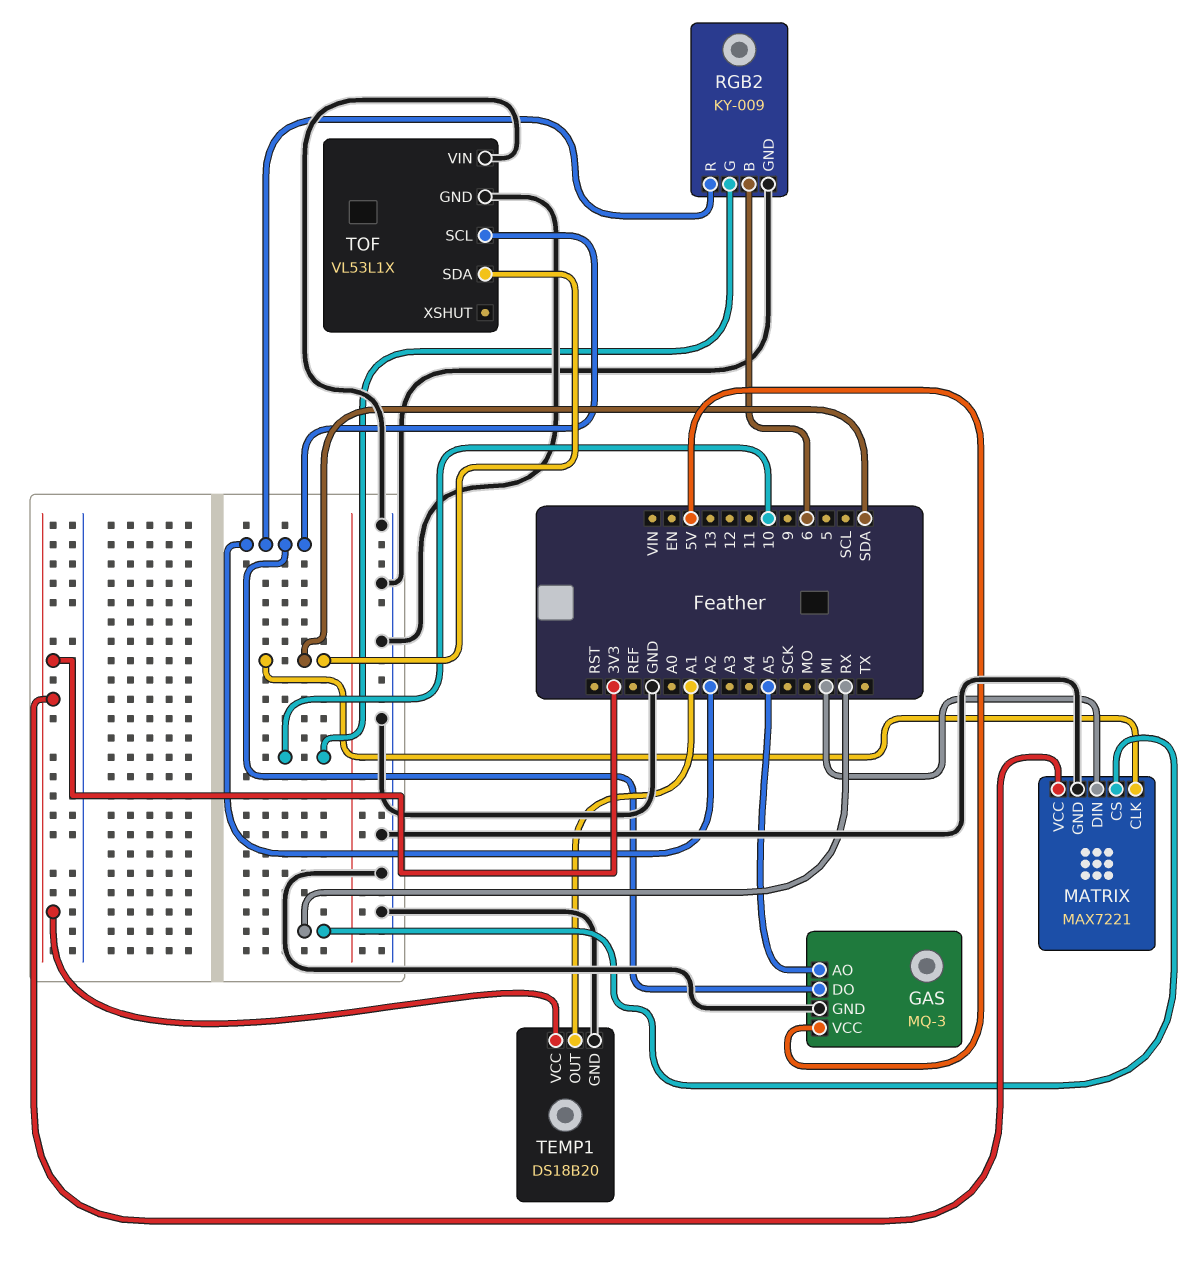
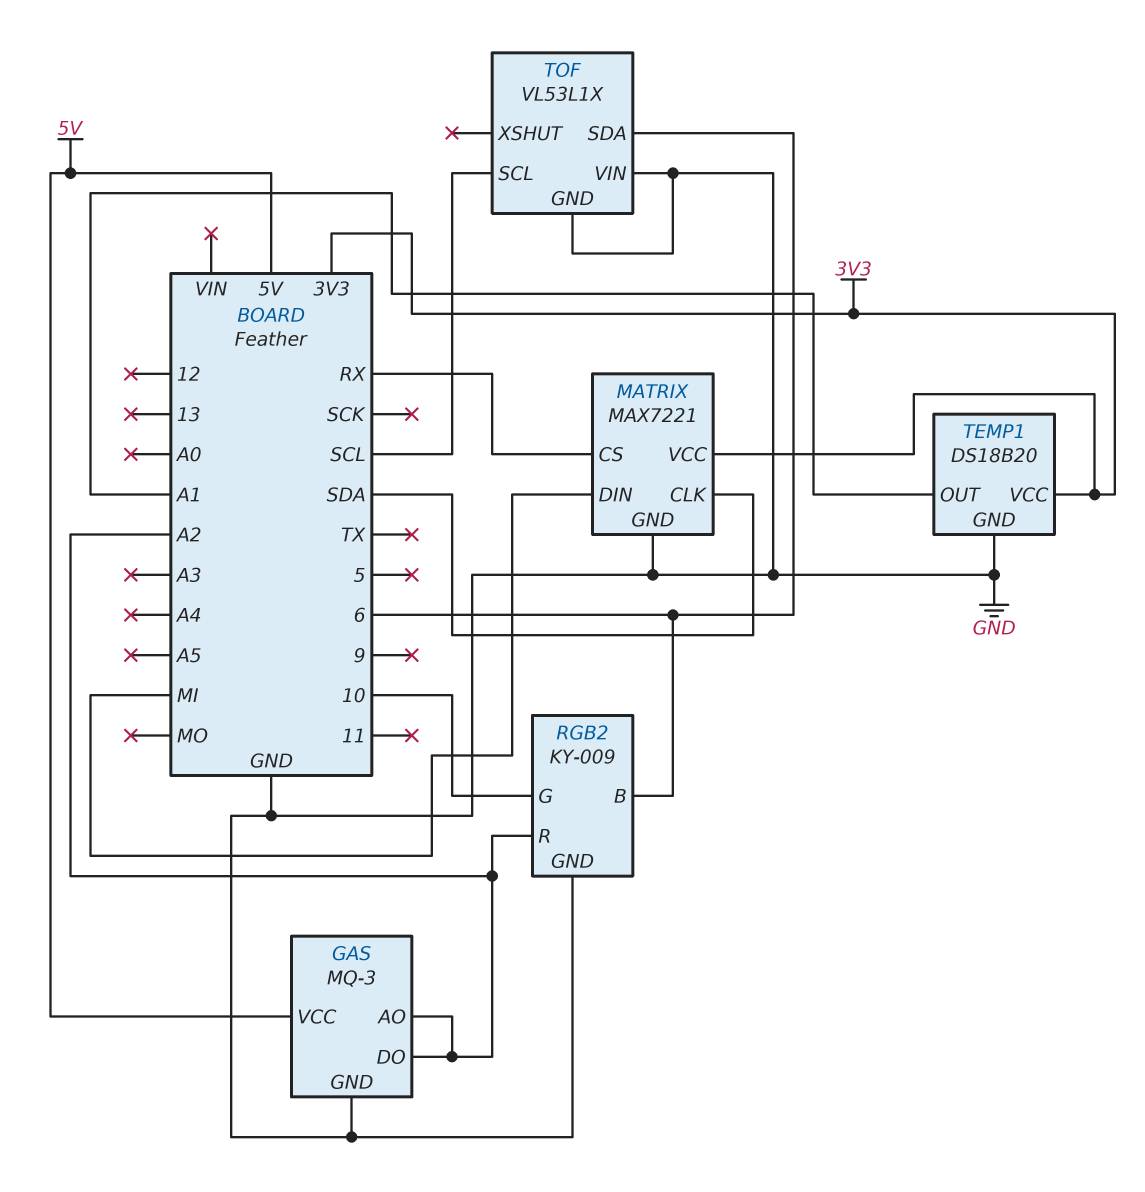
GAS pin AO: A5 -> A2
TOF pin SCL: A2 -> SCL
TOF pin SDA: SDA -> 6

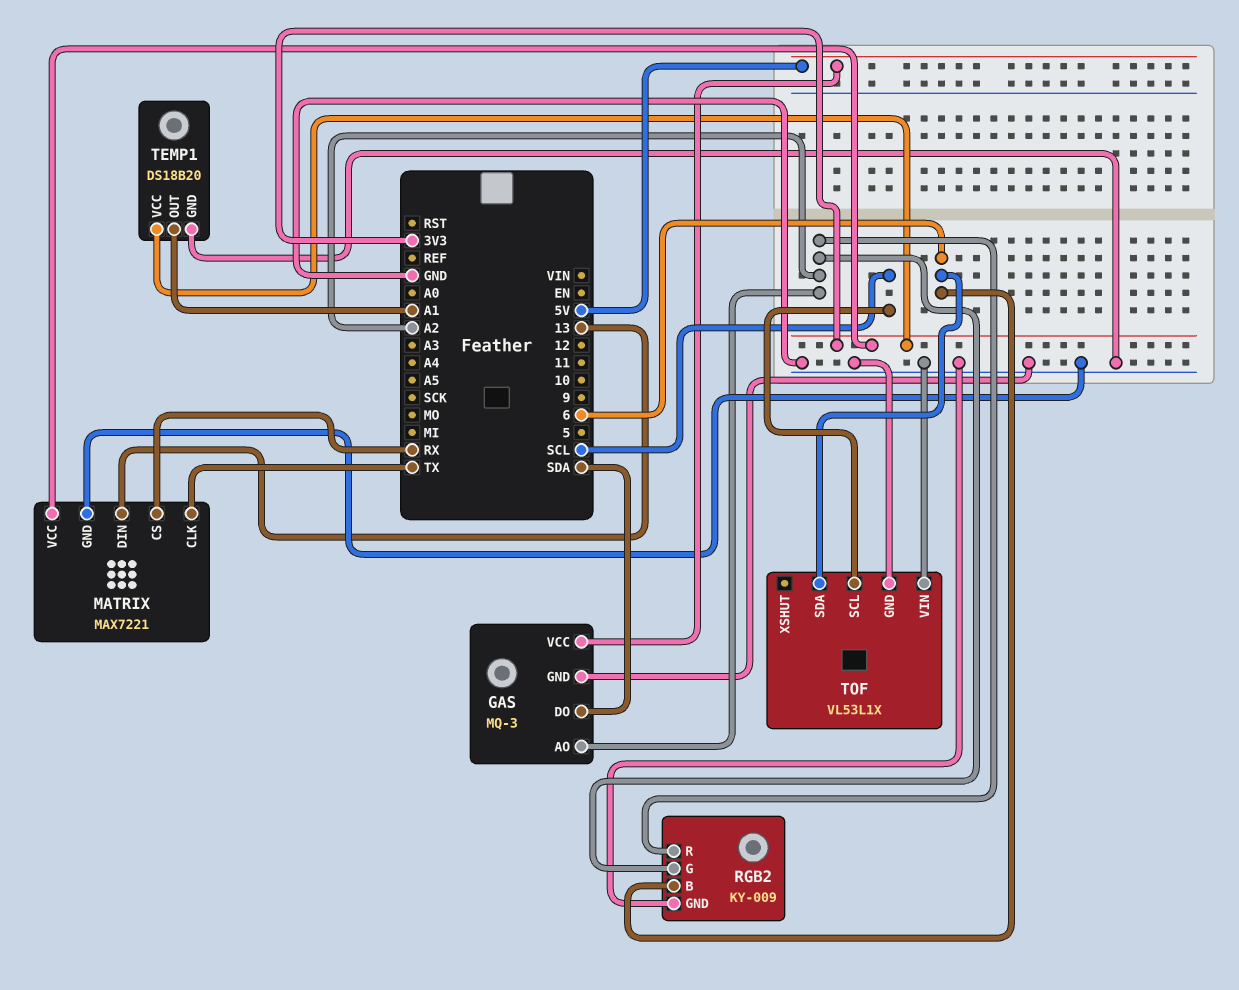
GAS pin DO: A2 -> SDA
MATRIX pin CLK: SDA -> TX
MATRIX pin DIN: MI -> 13
RGB2 pin G: 10 -> A2

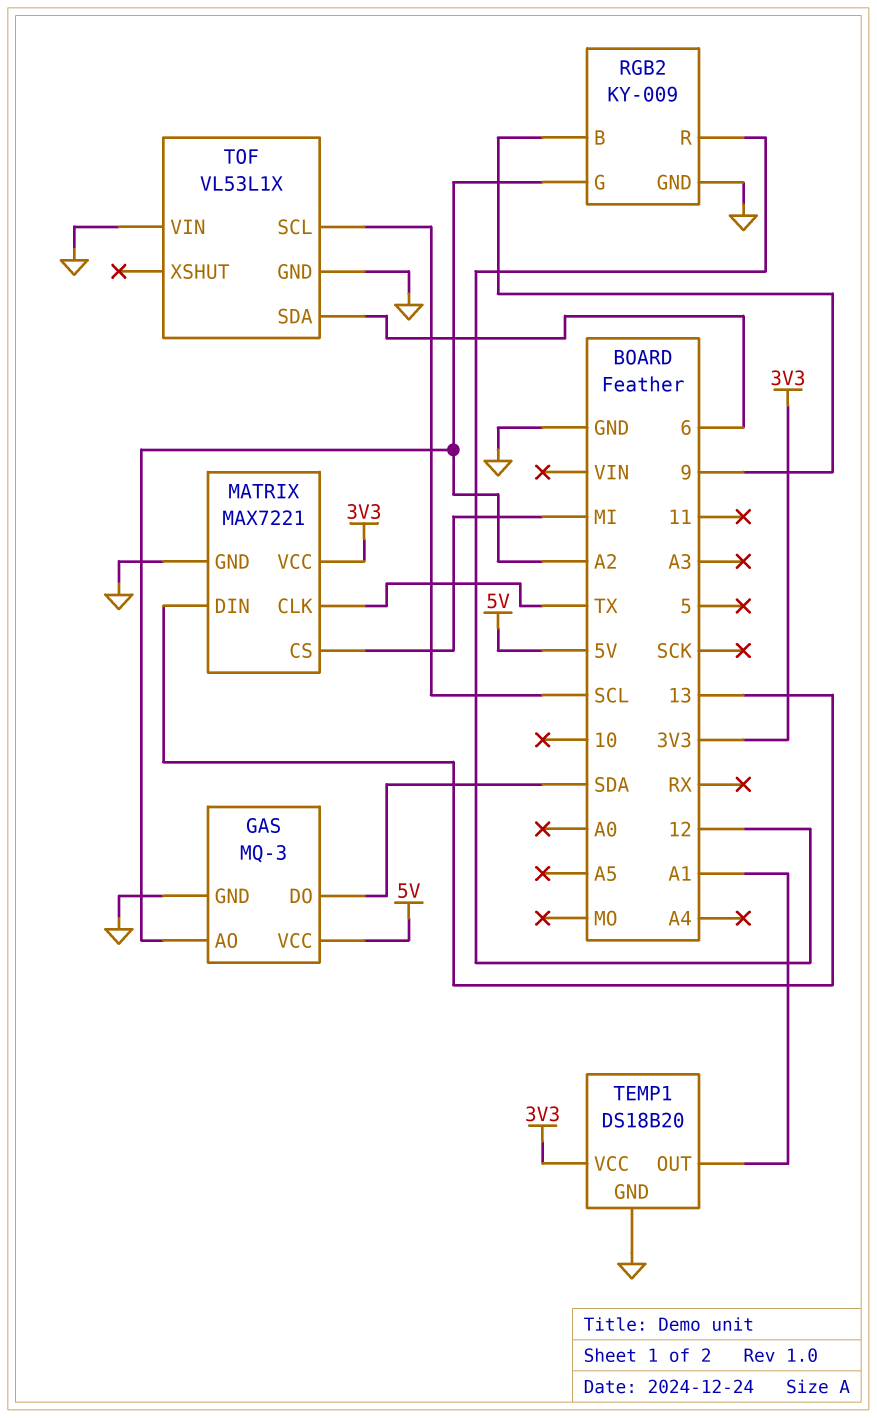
MATRIX pin CS: RX -> MI
RGB2 pin B: 6 -> 9
RGB2 pin R: A2 -> 12

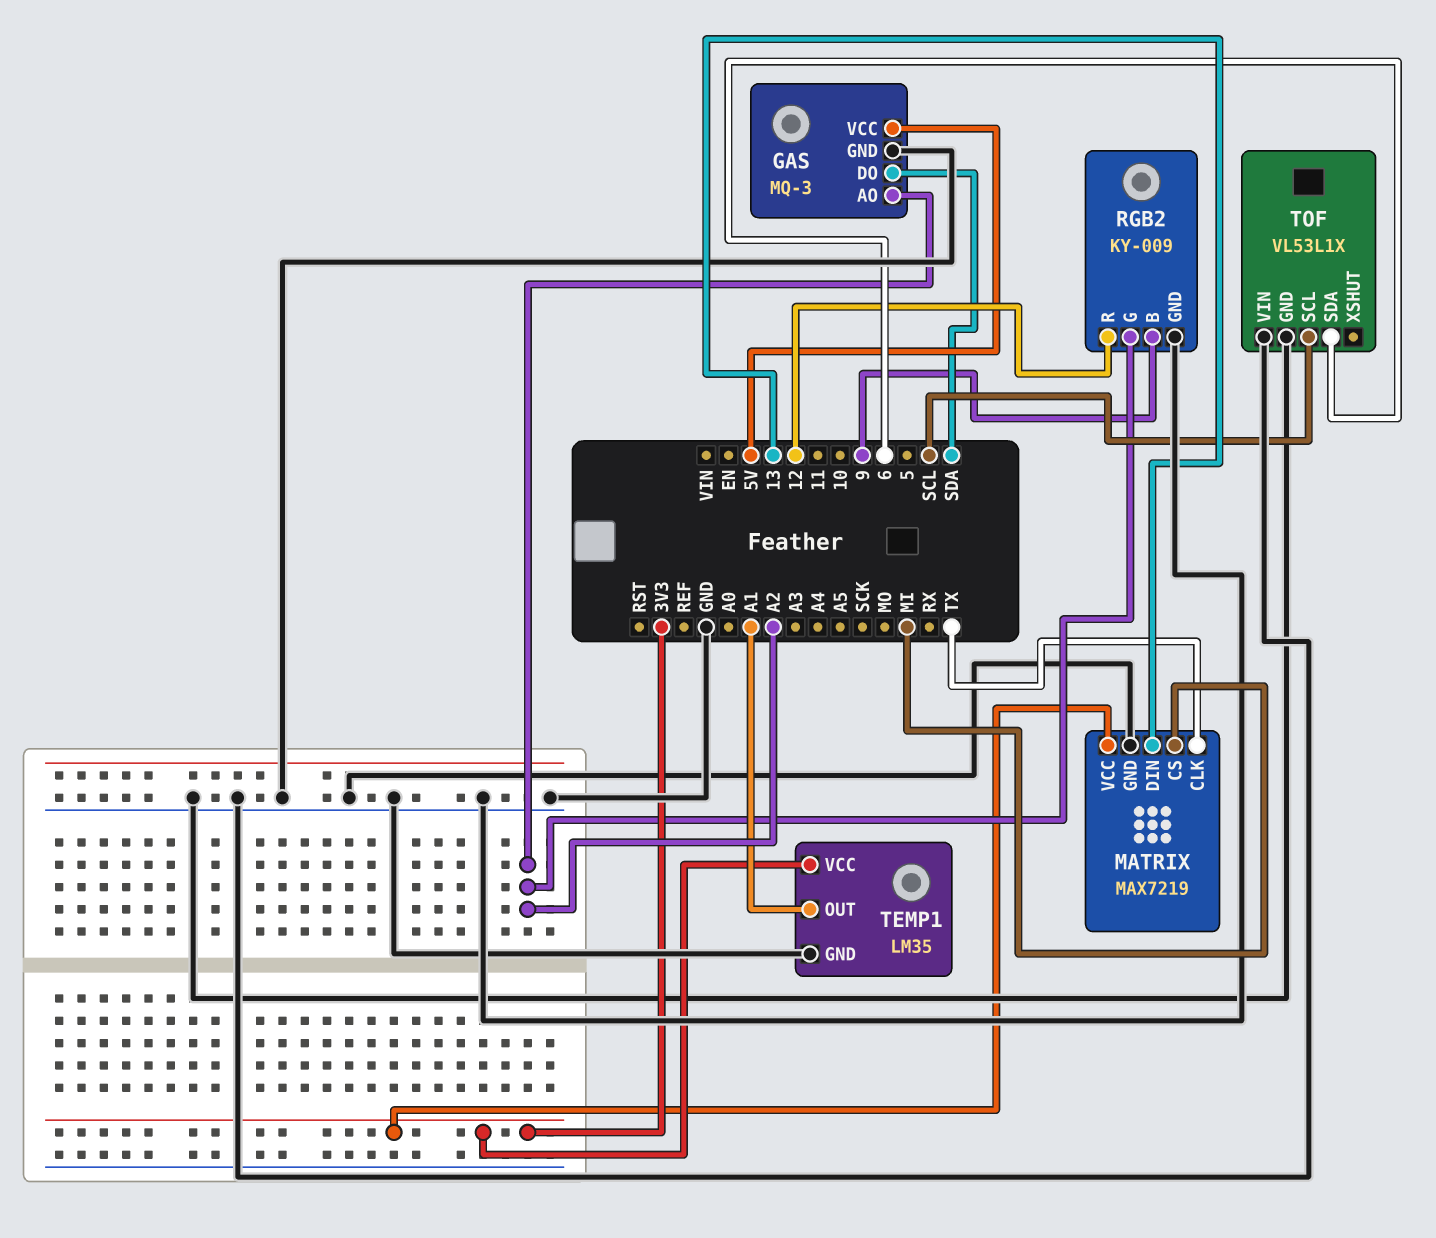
MATRIX: MAX7221 -> MAX7219
TEMP1: DS18B20 -> LM35

